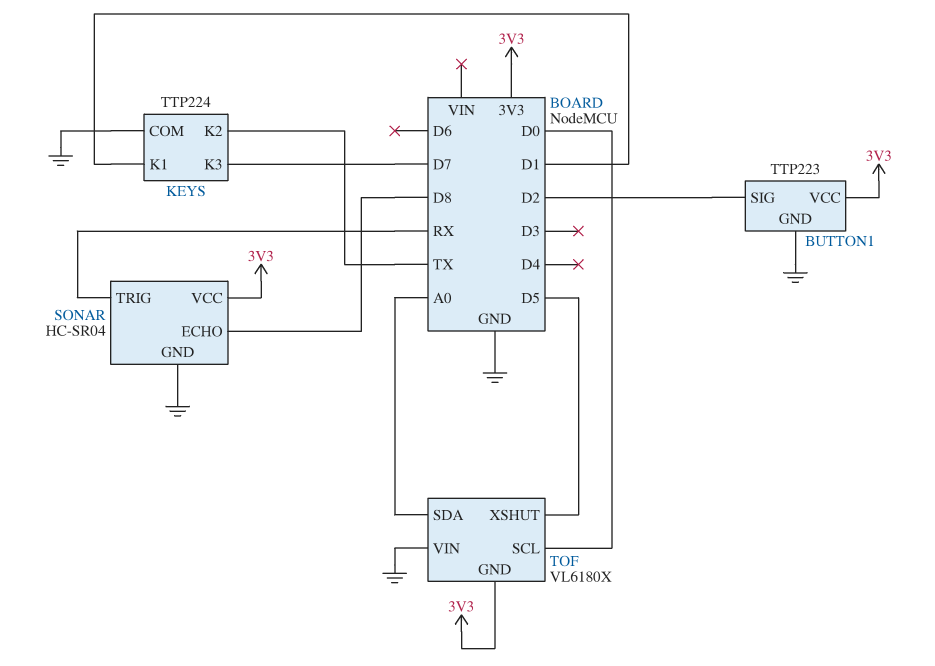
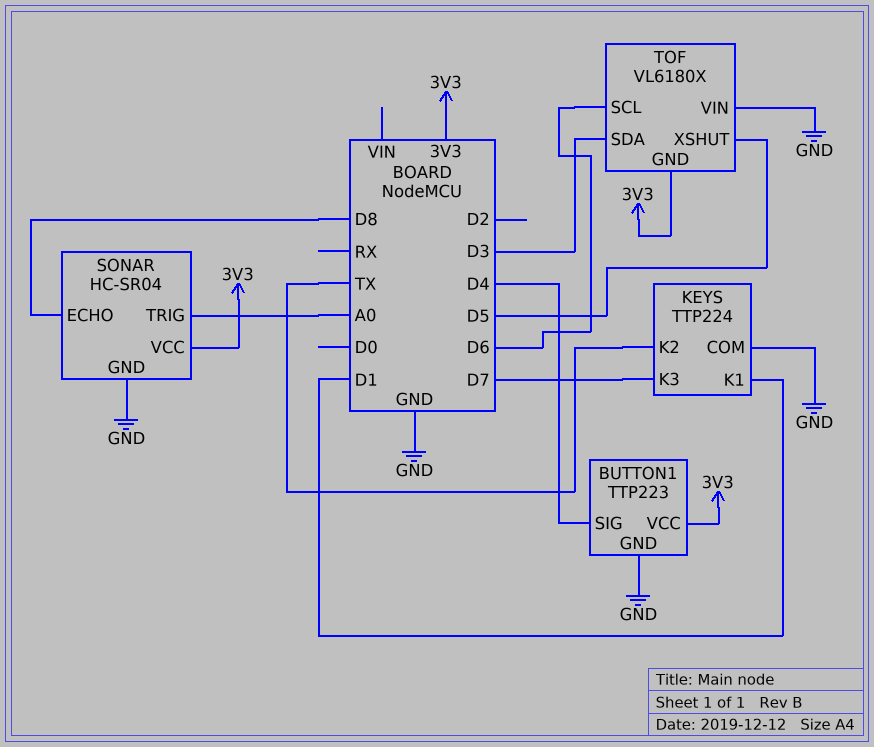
BUTTON1 pin SIG: D2 -> D4
SONAR pin TRIG: RX -> A0
TOF pin SCL: D0 -> D6
TOF pin SDA: A0 -> D3

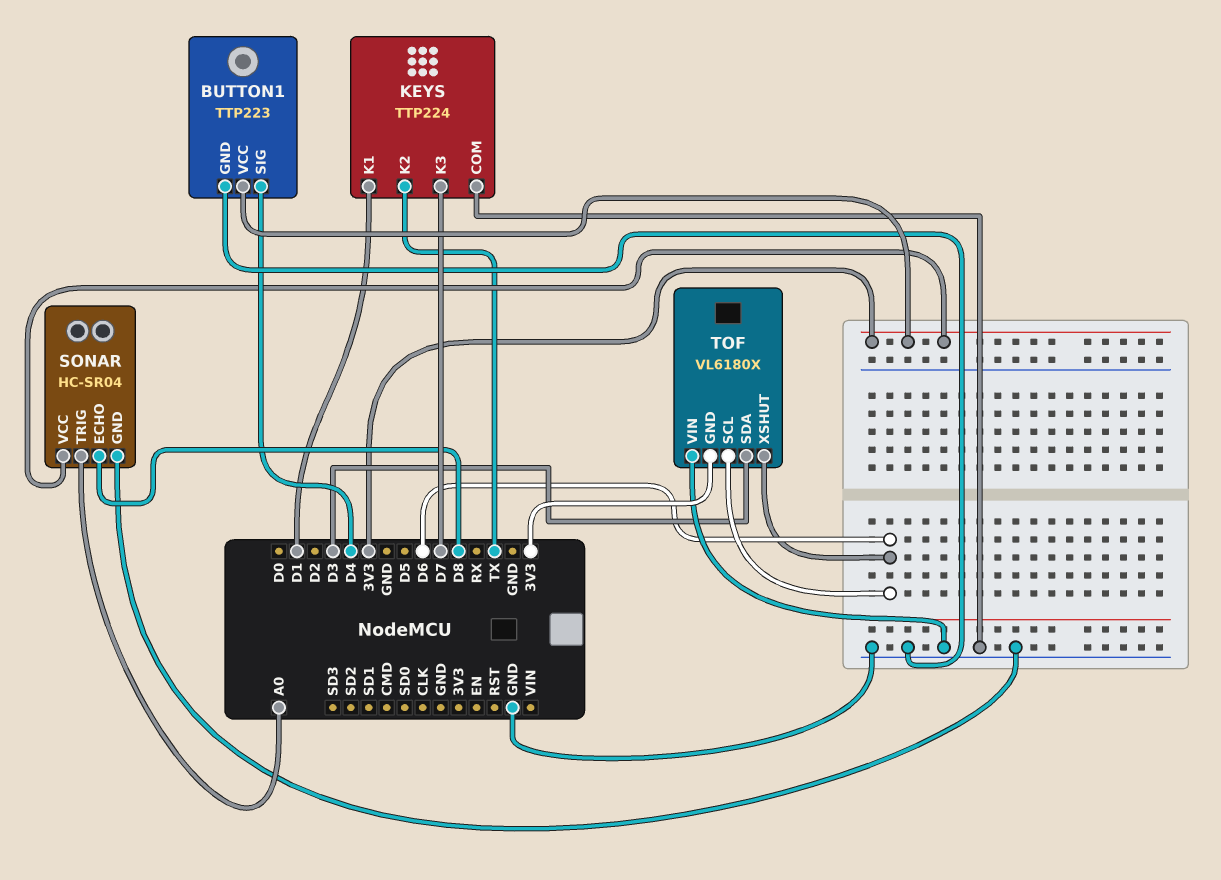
TOF pin XSHUT: D5 -> D6

